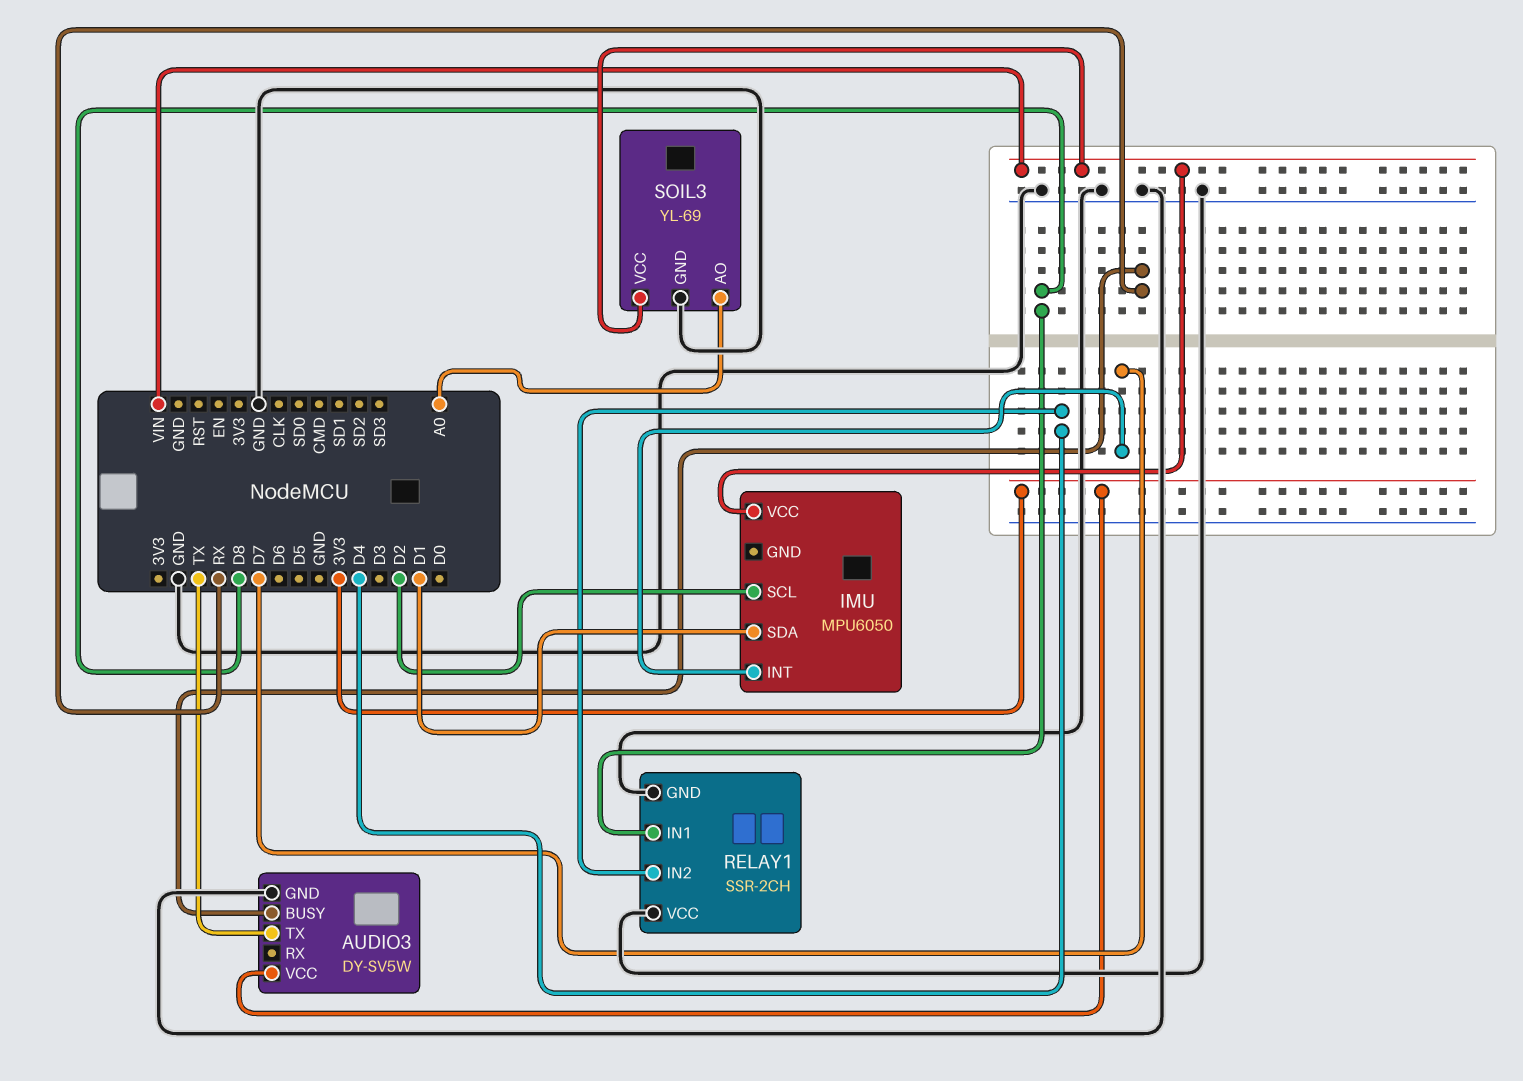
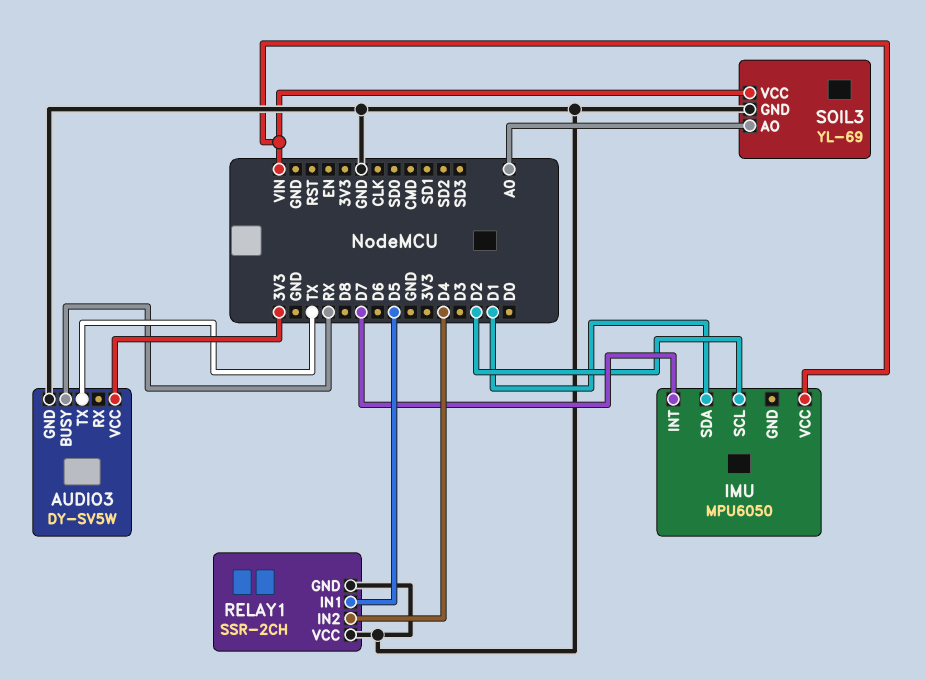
RELAY1 pin IN1: D8 -> D5

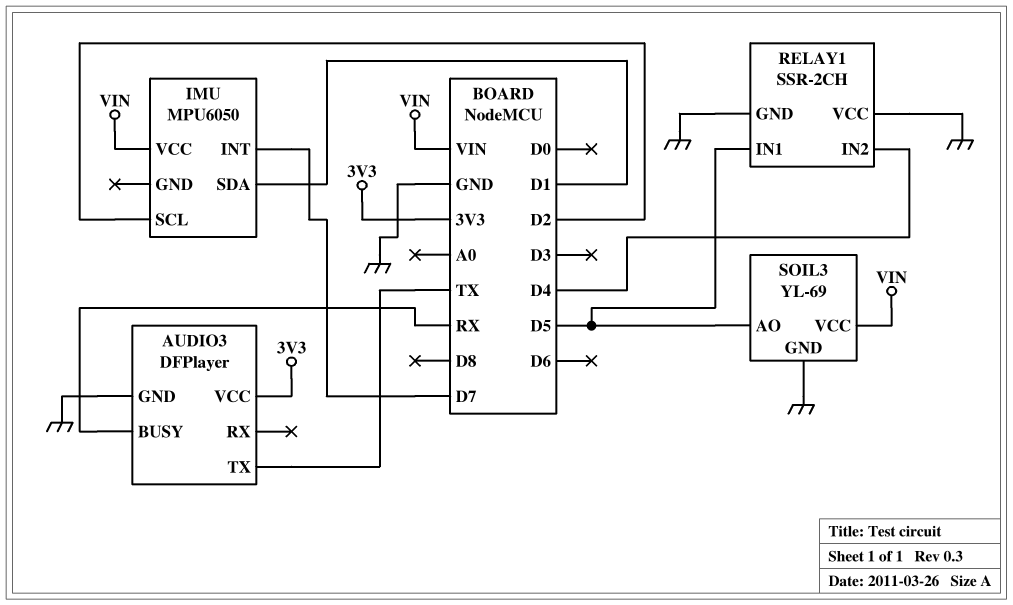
AUDIO3: DY-SV5W -> DFPlayer
SOIL3 pin AO: A0 -> D5

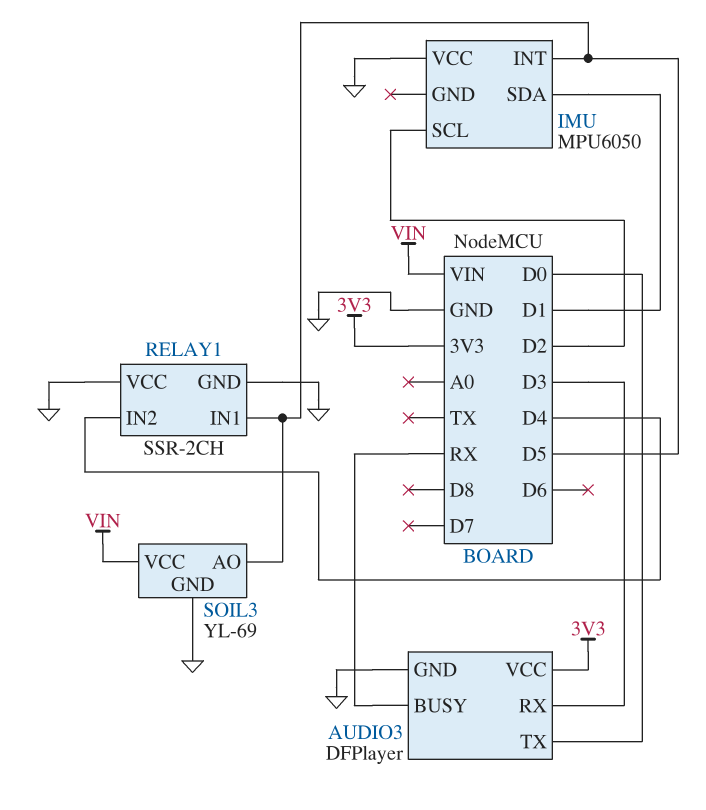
AUDIO3 pin RX: none -> D3
AUDIO3 pin TX: TX -> D0
IMU pin INT: D7 -> D5
IMU pin VCC: VIN -> GND

